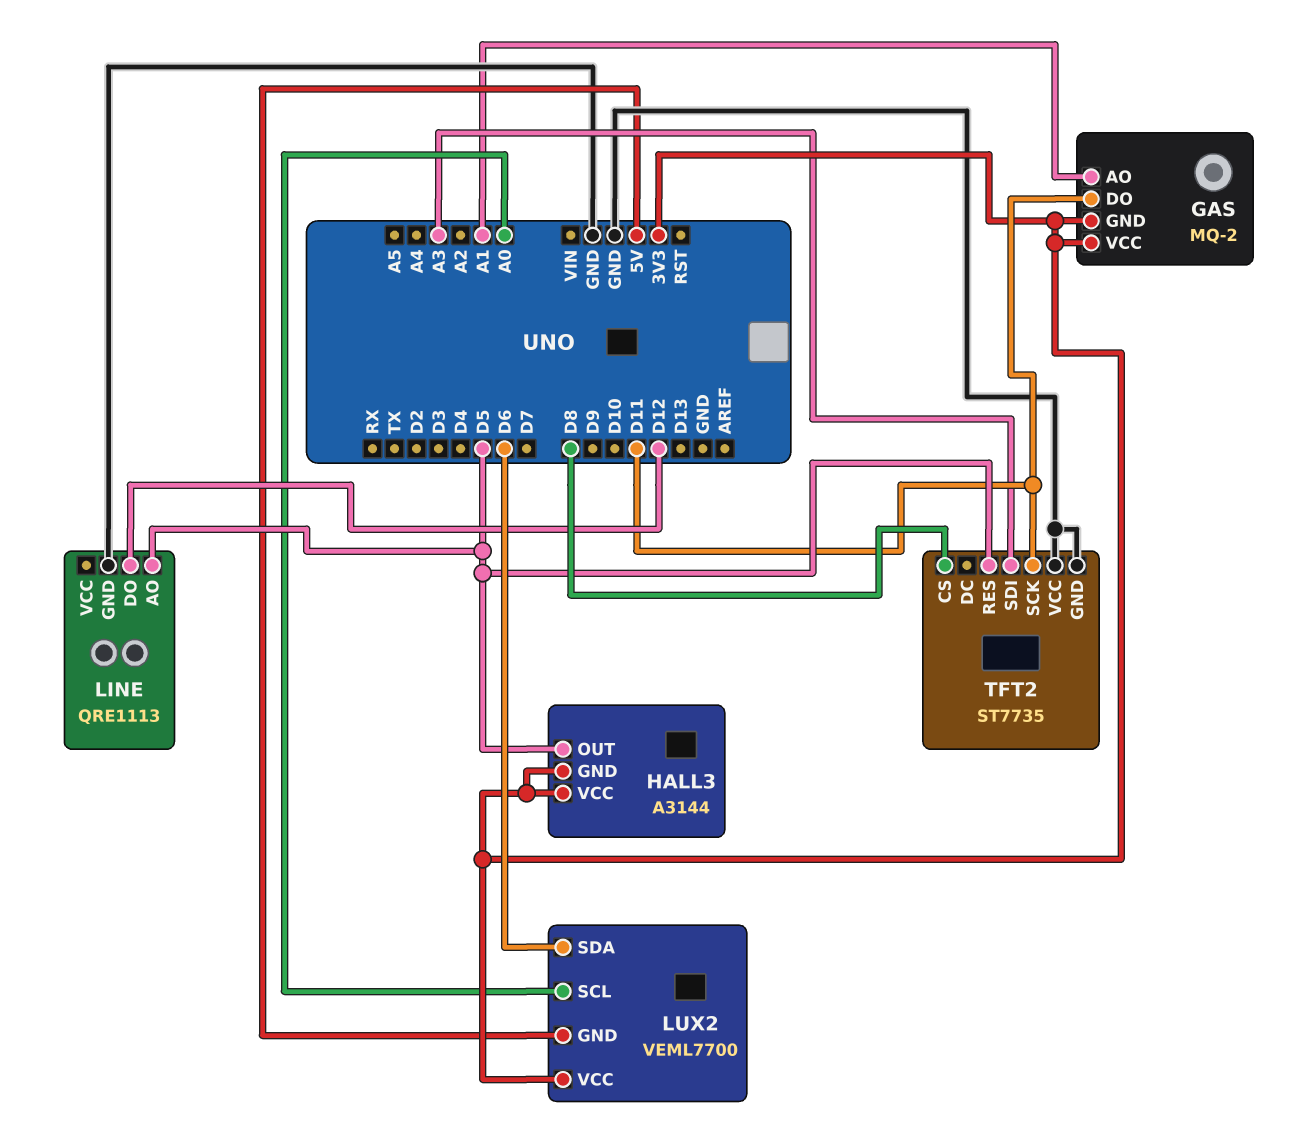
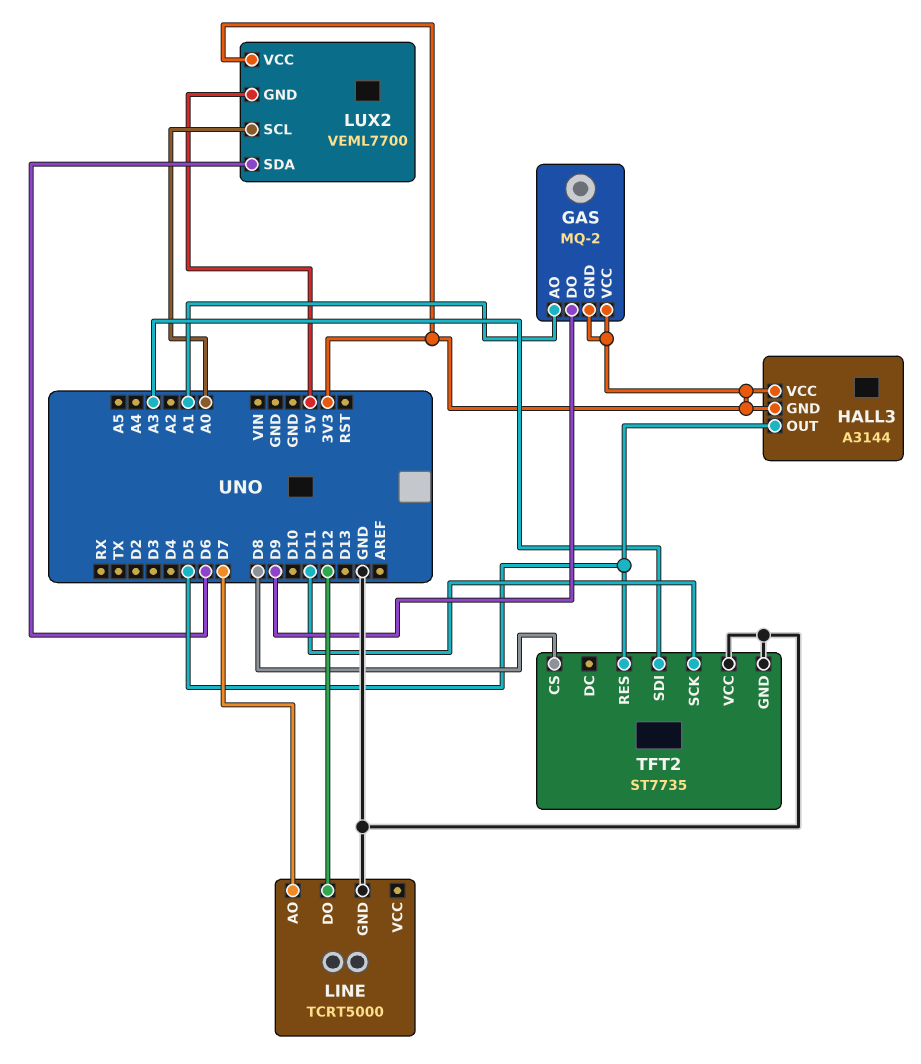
GAS pin DO: D11 -> D9
LINE: QRE1113 -> TCRT5000
LINE pin AO: D5 -> D7

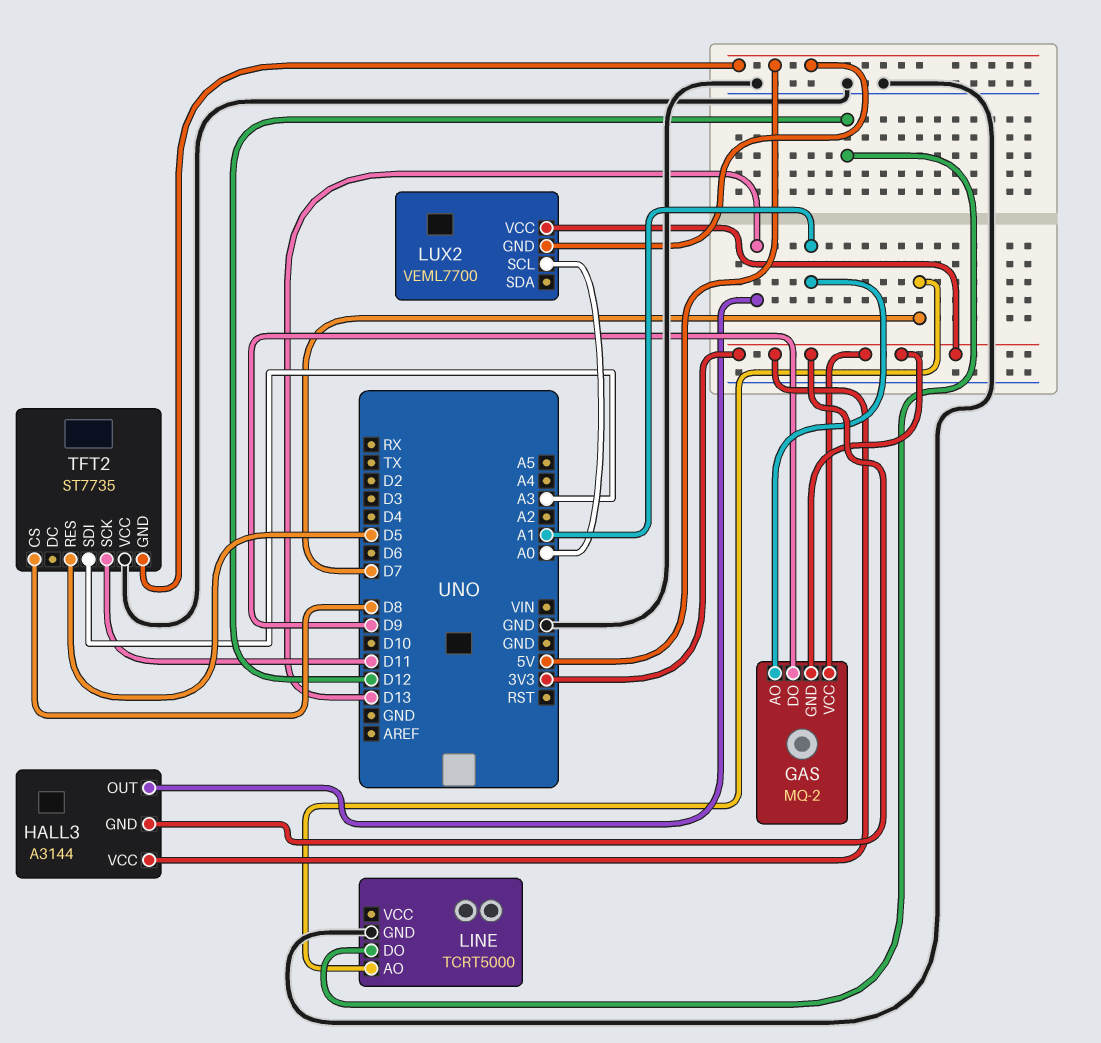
HALL3 pin OUT: D5 -> D13
LUX2 pin SDA: D6 -> none
TFT2 pin GND: GND -> 5V

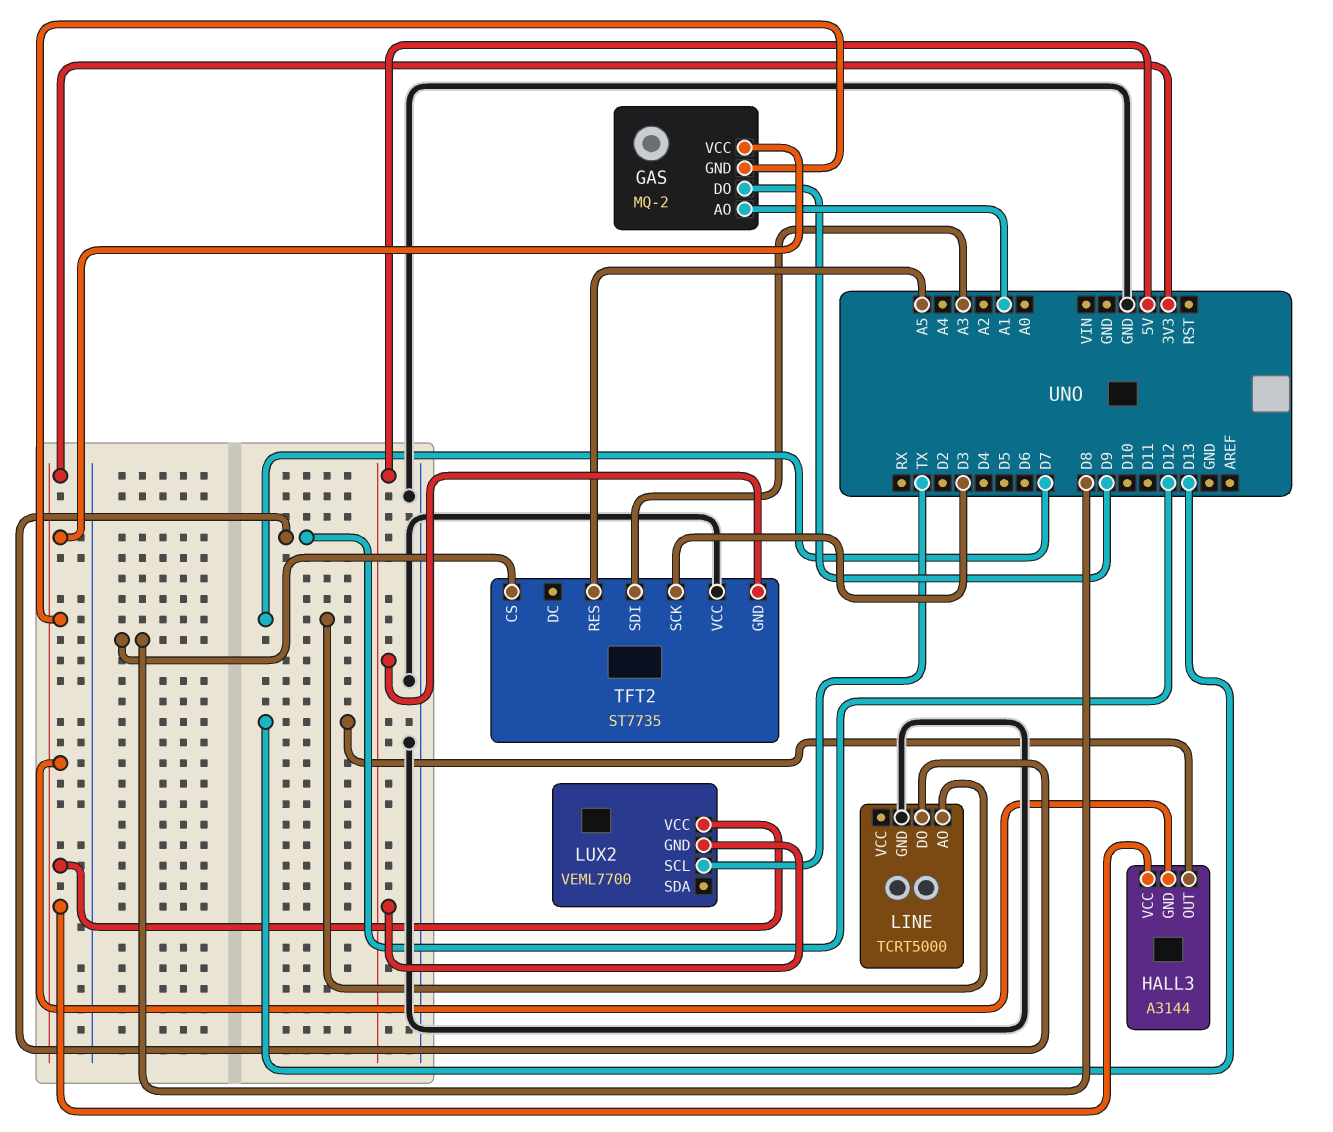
LUX2 pin SCL: A0 -> TX
TFT2 pin RES: D5 -> A5
TFT2 pin SCK: D11 -> D3

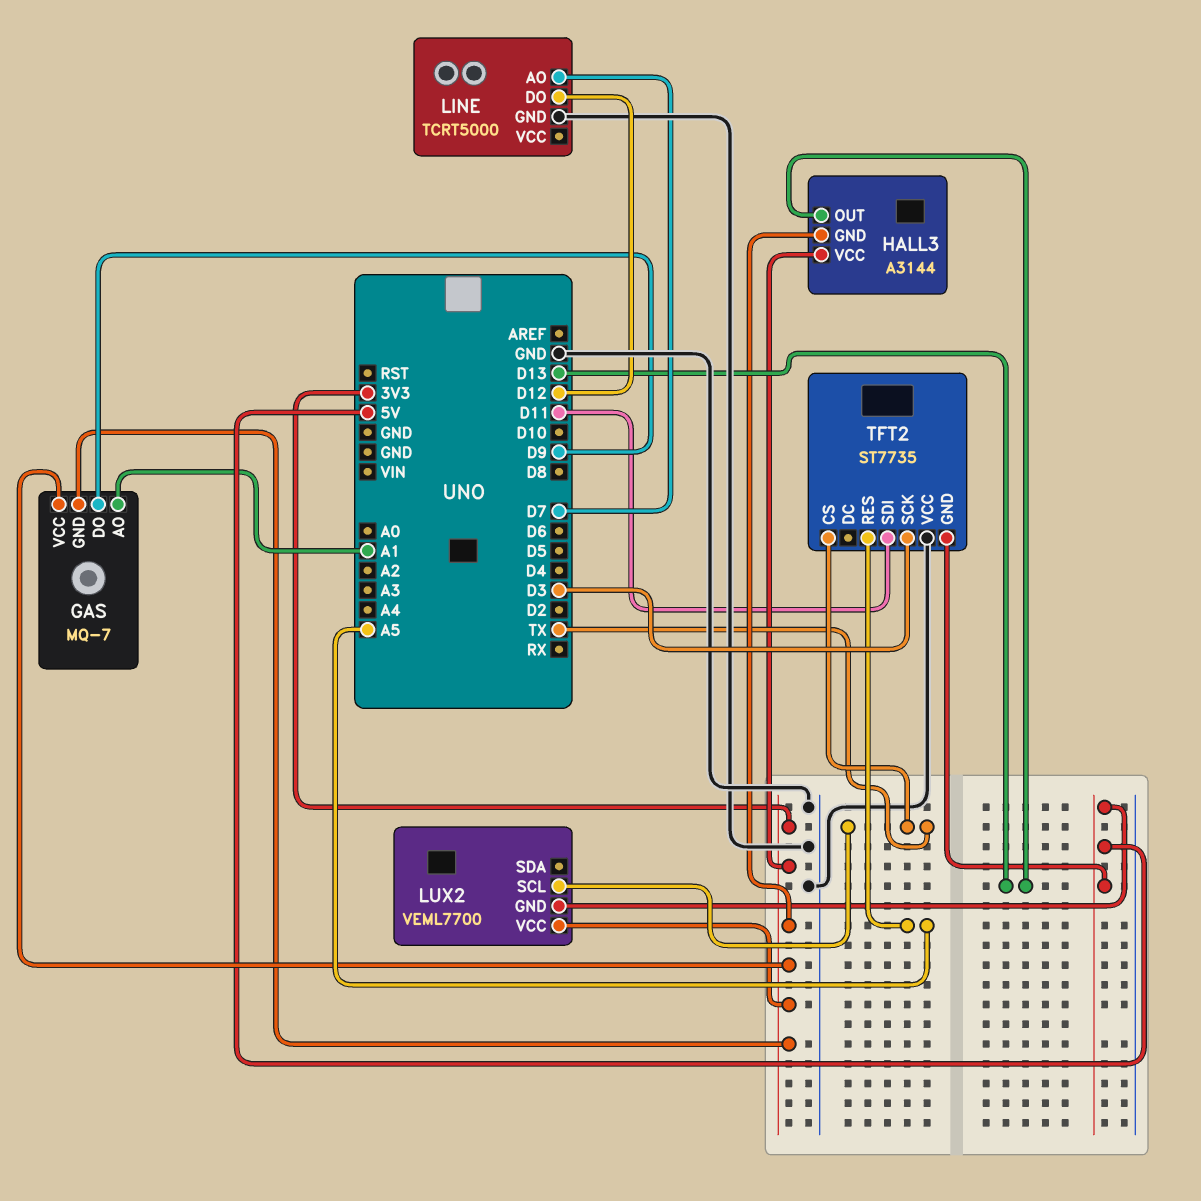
GAS: MQ-2 -> MQ-7
TFT2 pin CS: D8 -> TX
TFT2 pin SDI: A3 -> D11

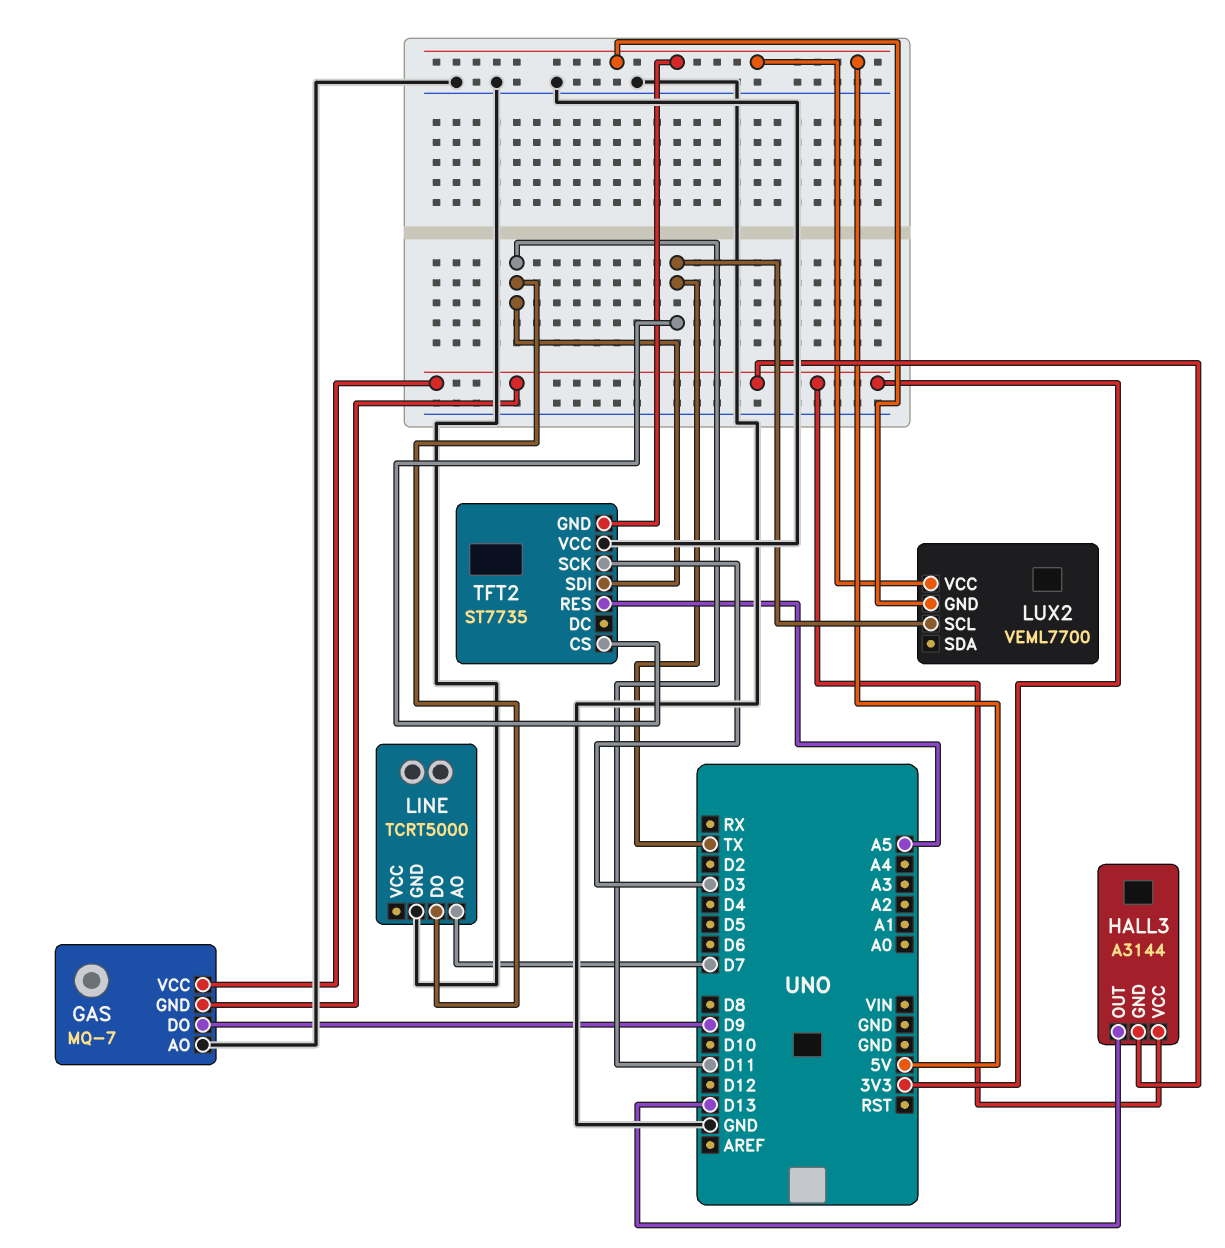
GAS pin AO: A1 -> GND
LINE pin DO: D12 -> D11
LUX2 pin VCC: 3V3 -> 5V

